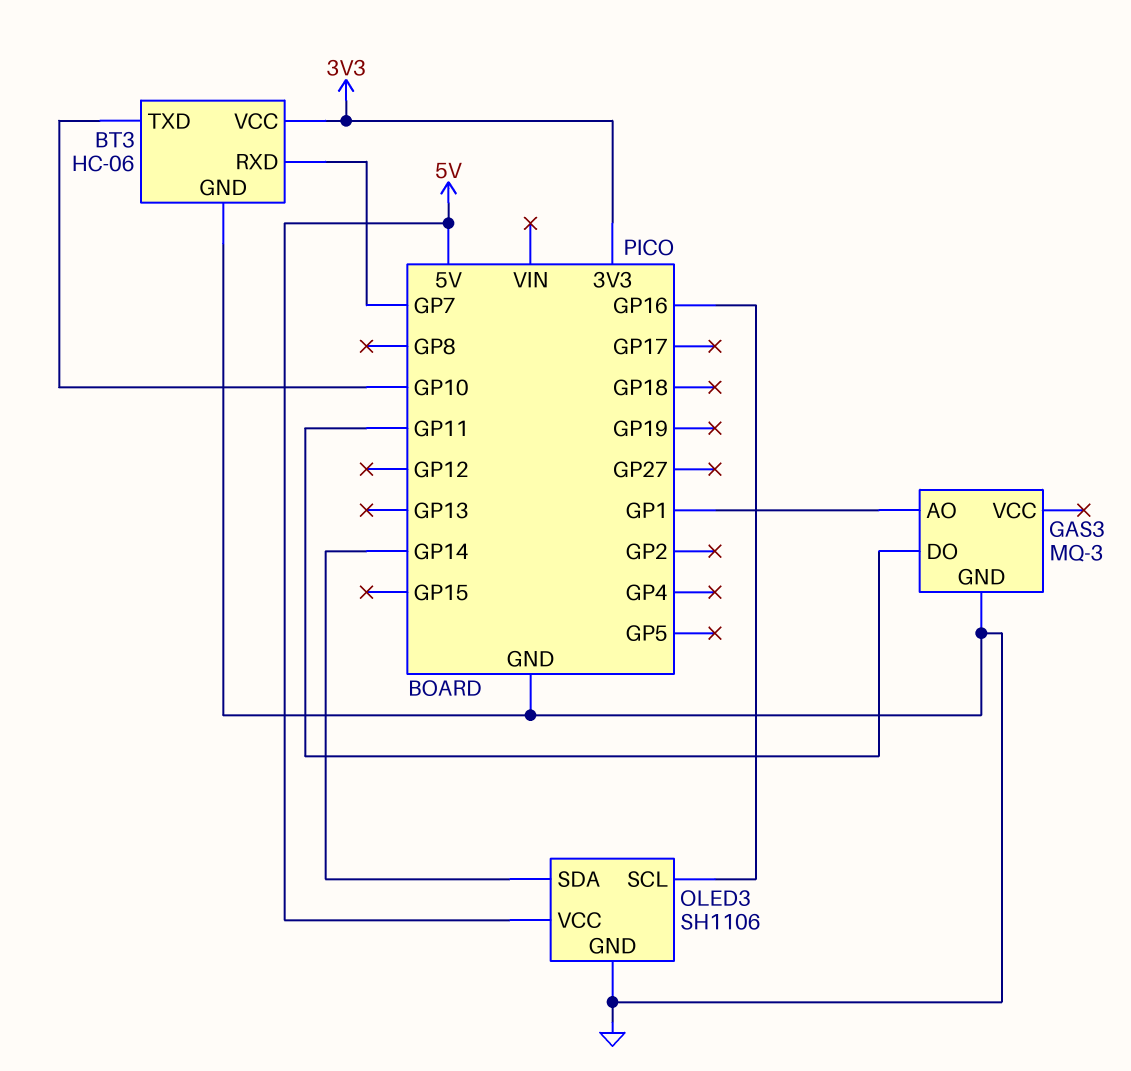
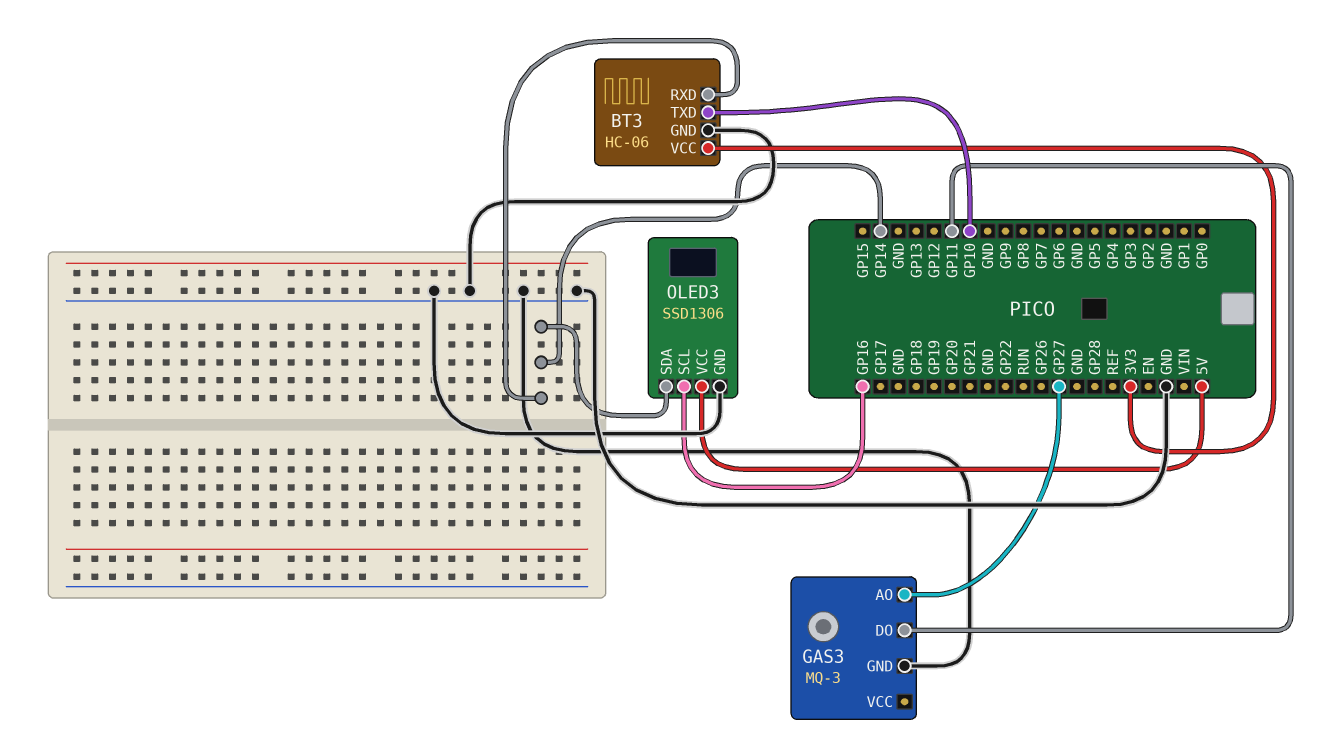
BT3 pin RXD: GP7 -> GP14
GAS3 pin AO: GP1 -> GP27
OLED3: SH1106 -> SSD1306

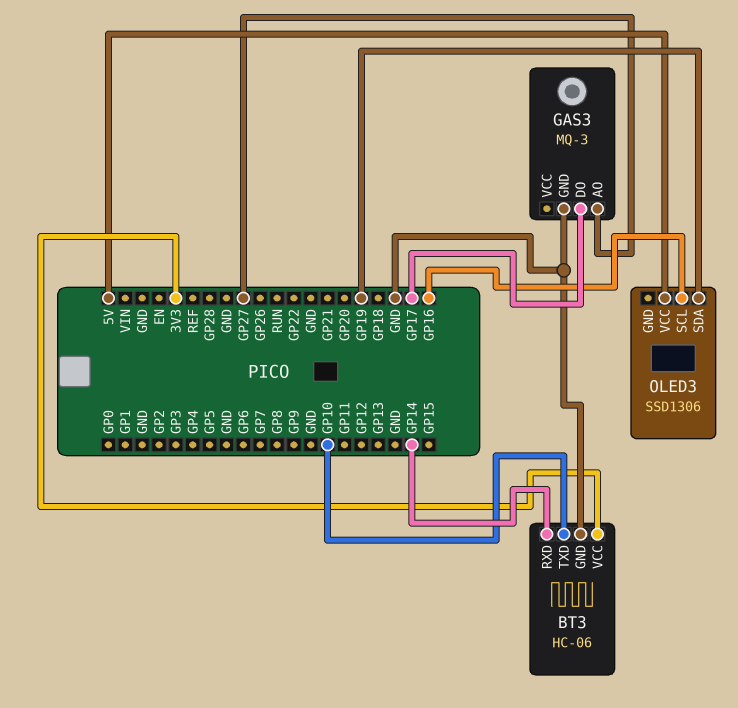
GAS3 pin DO: GP11 -> GP17
OLED3 pin GND: GND -> none
OLED3 pin SDA: GP14 -> GP19

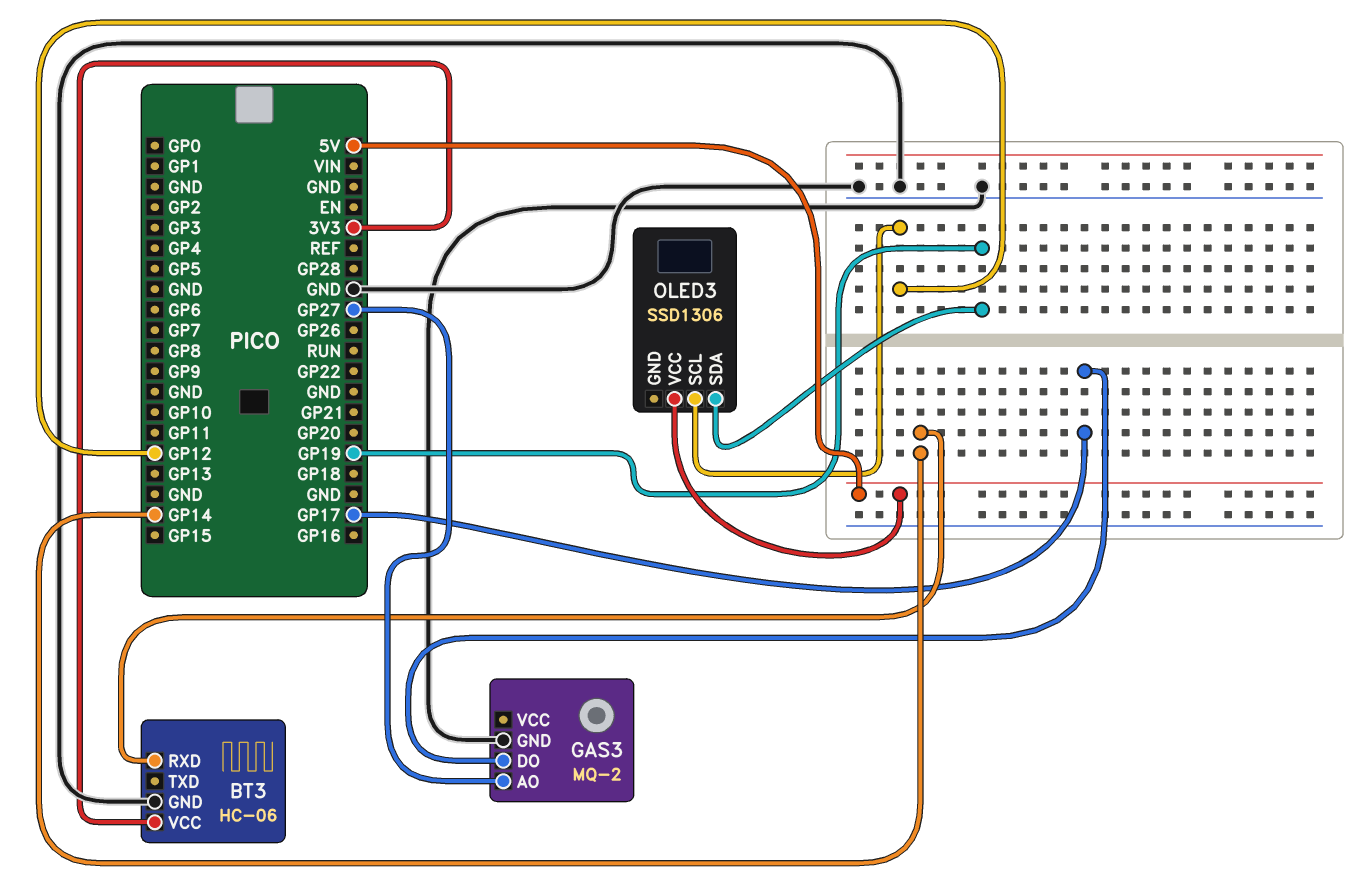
BT3 pin TXD: GP10 -> none
GAS3: MQ-3 -> MQ-2
OLED3 pin SCL: GP16 -> GP12

